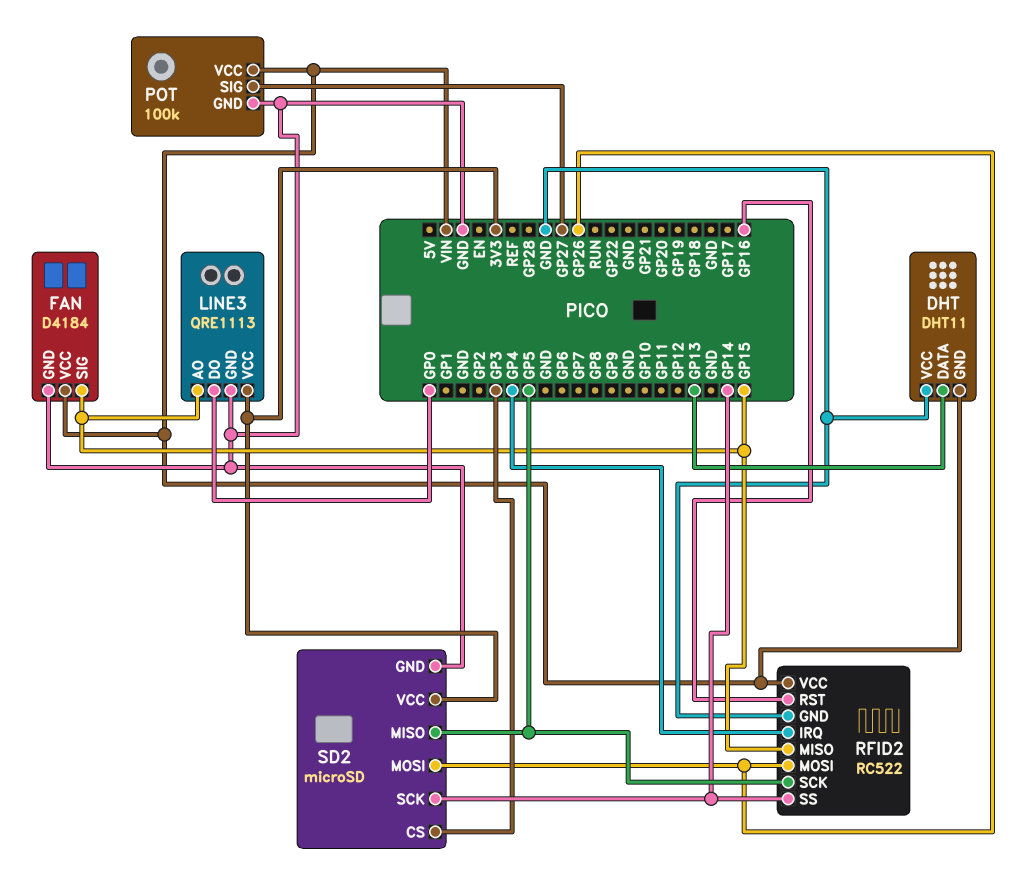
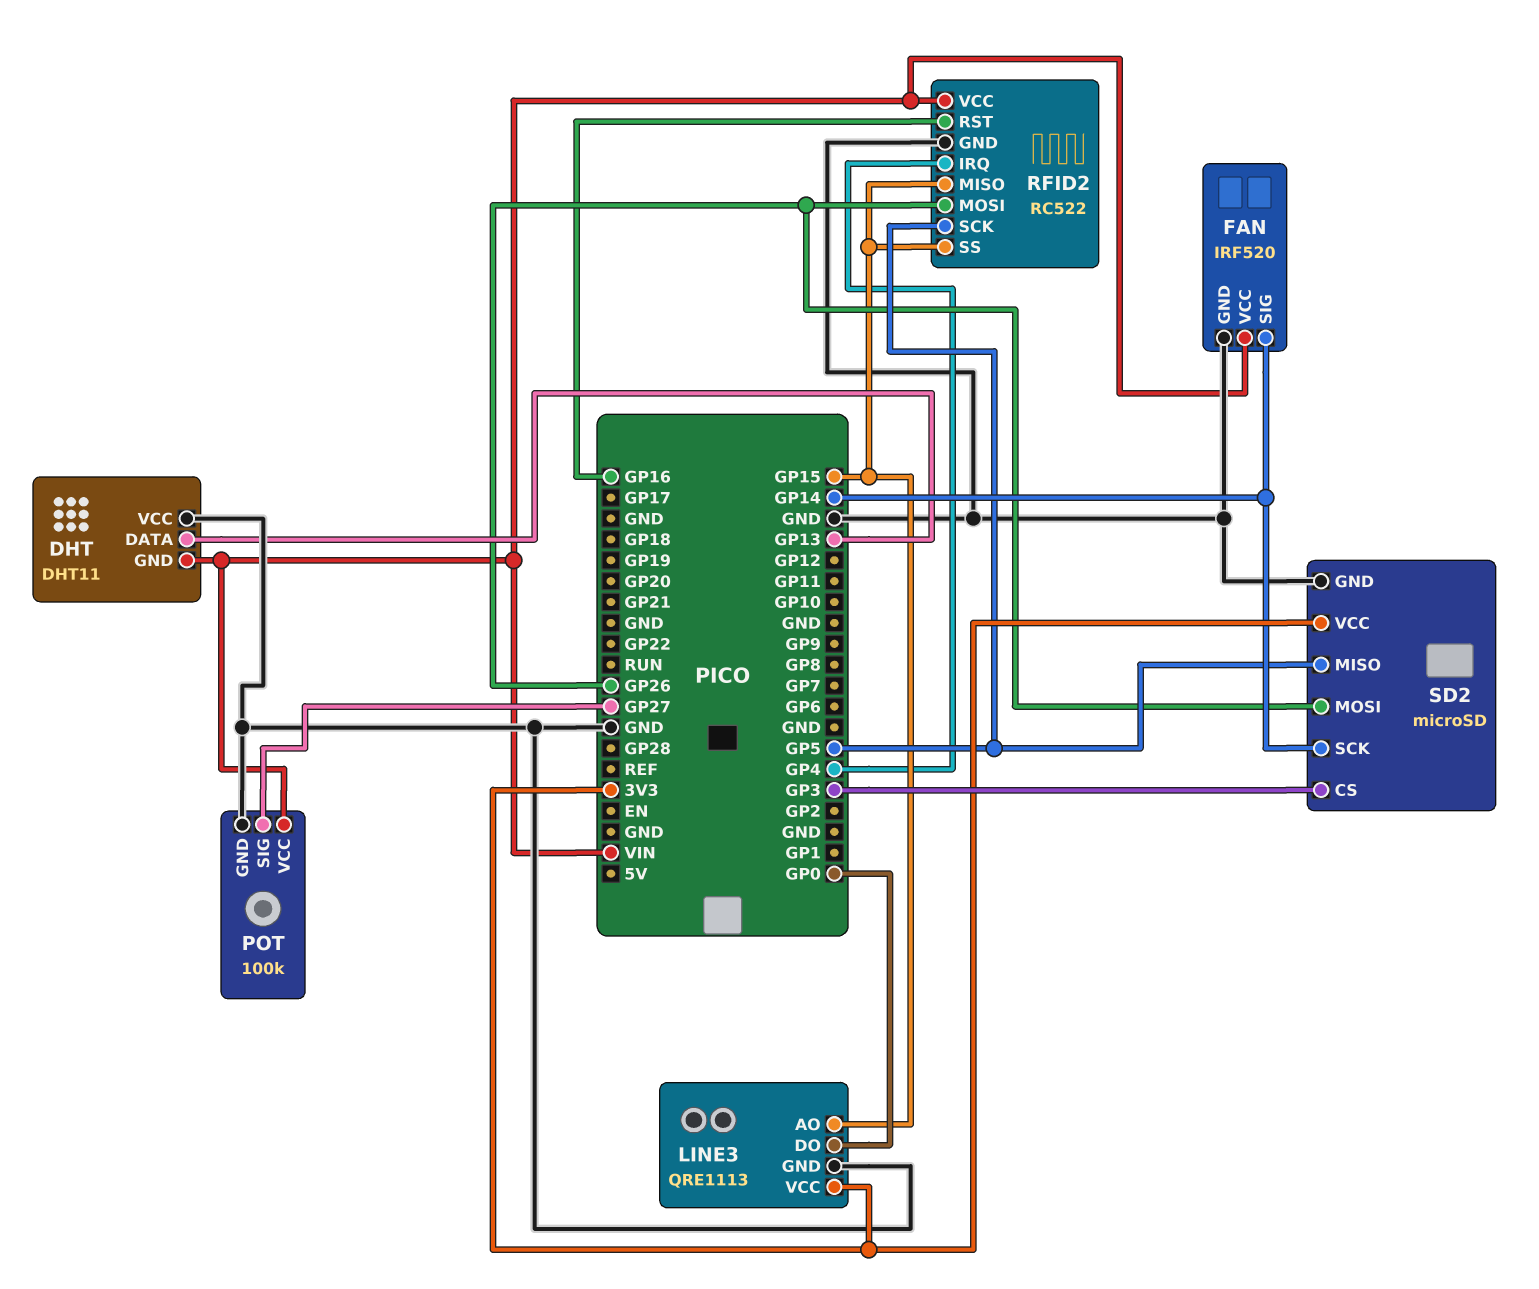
FAN: D4184 -> IRF520
FAN pin SIG: GP15 -> GP14
RFID2 pin SS: GP14 -> GP15

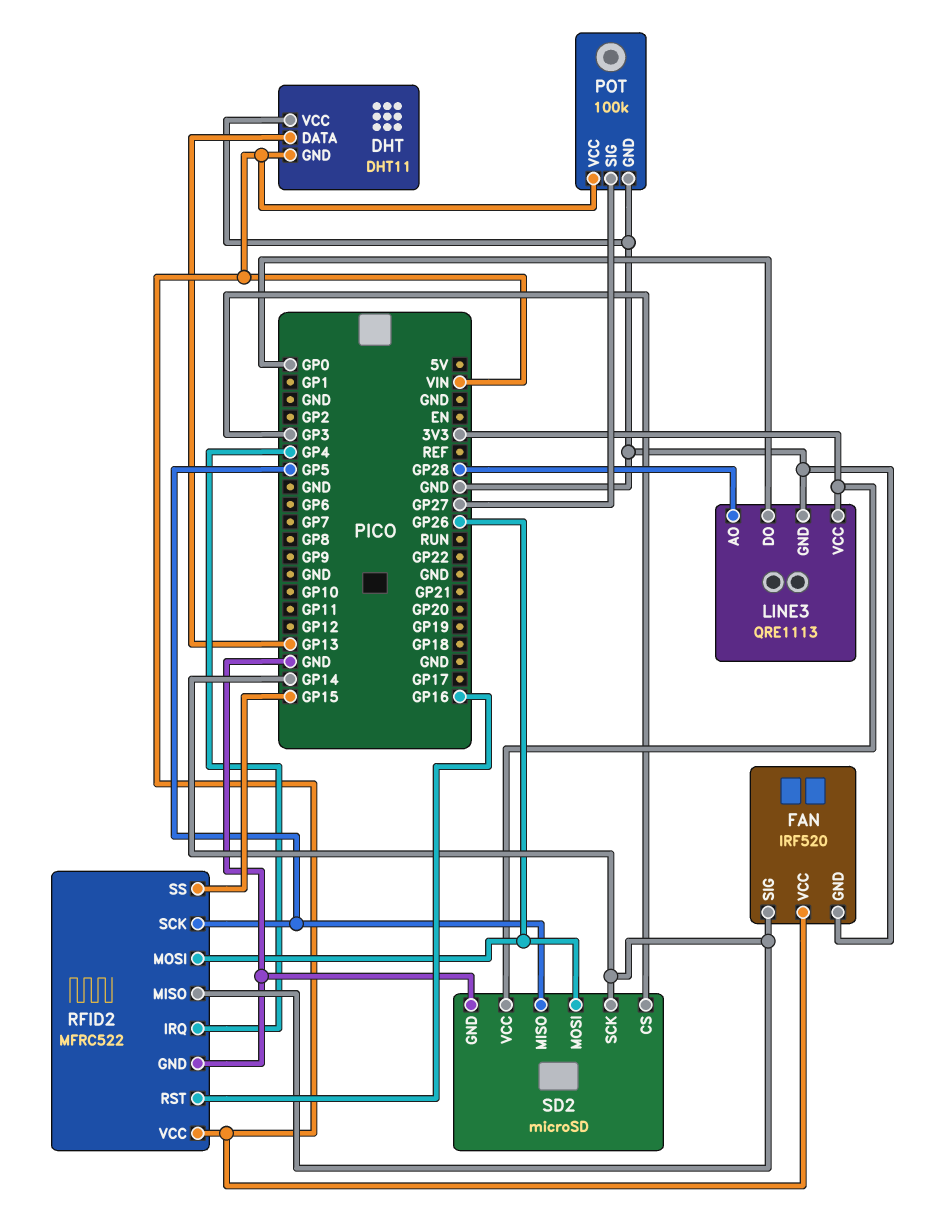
LINE3 pin AO: GP15 -> GP28
RFID2: RC522 -> MFRC522
RFID2 pin MISO: GP15 -> GP14

